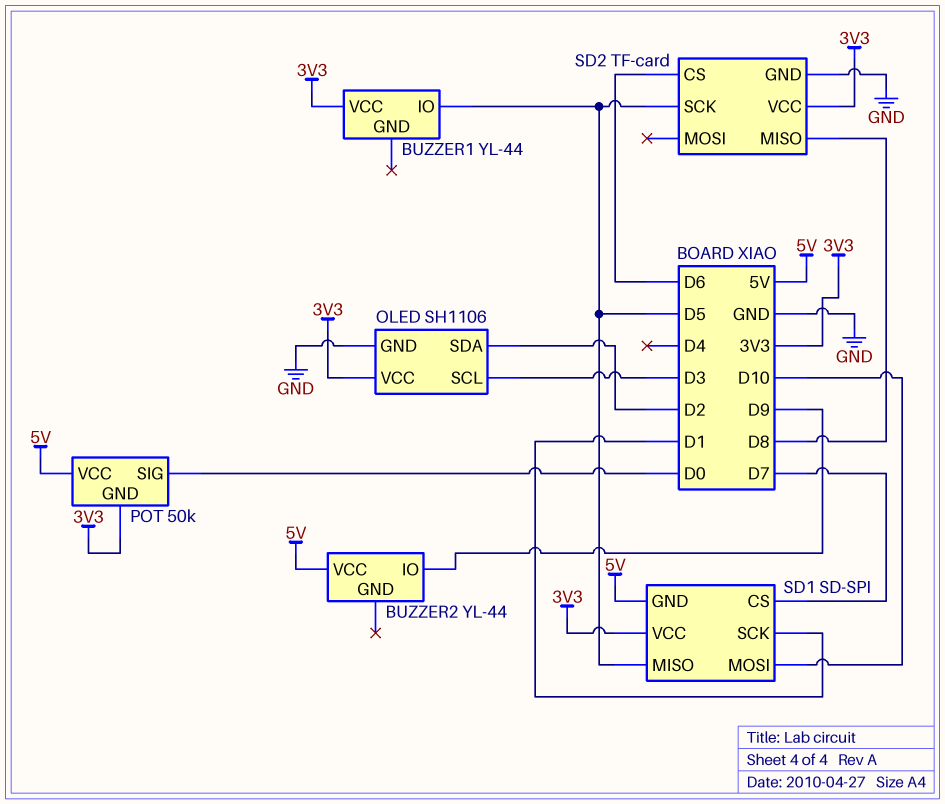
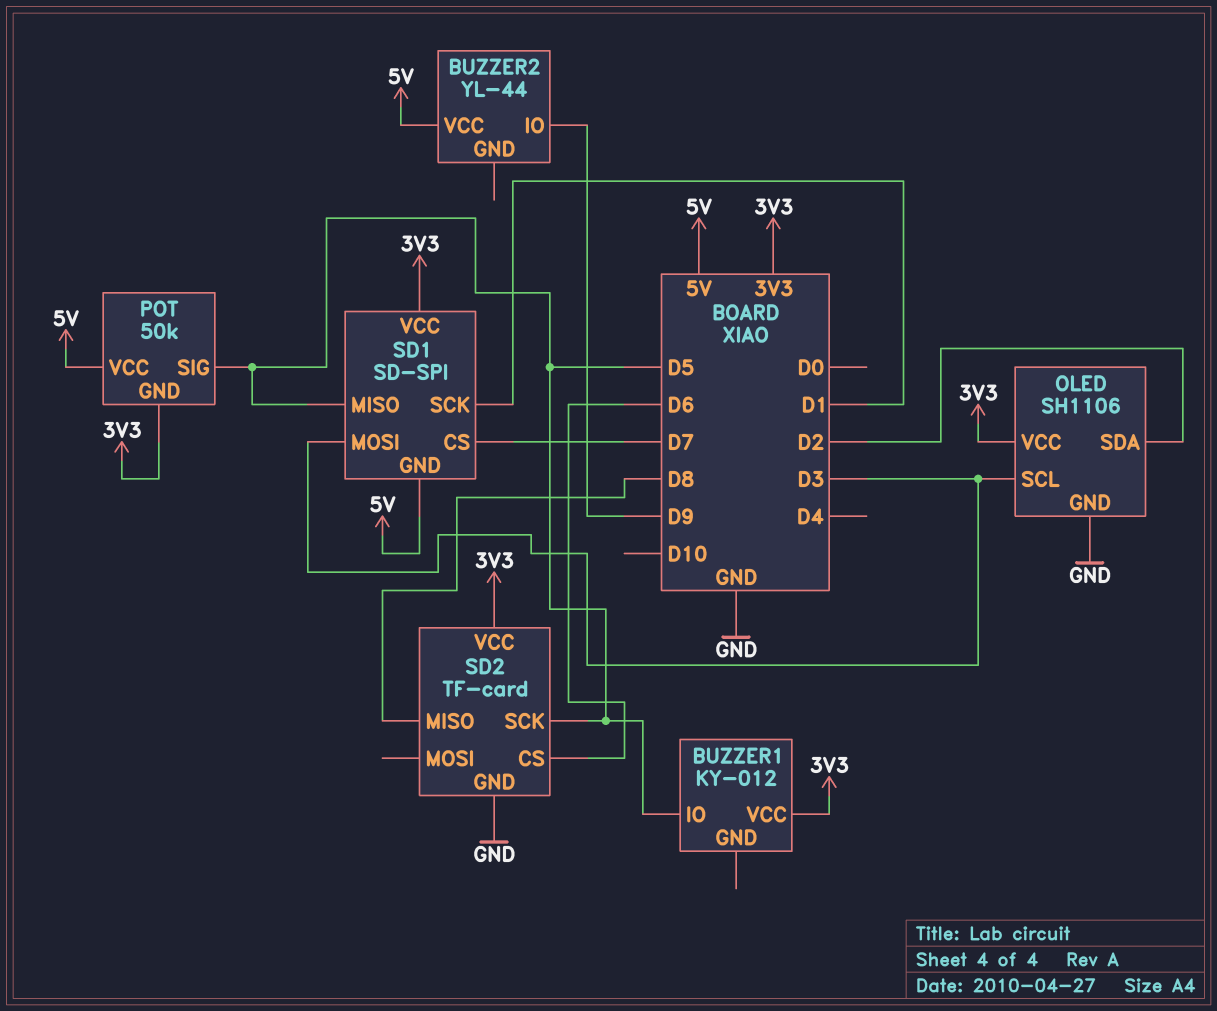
BUZZER1: YL-44 -> KY-012
POT pin SIG: D0 -> D5
SD1 pin MOSI: D10 -> D3

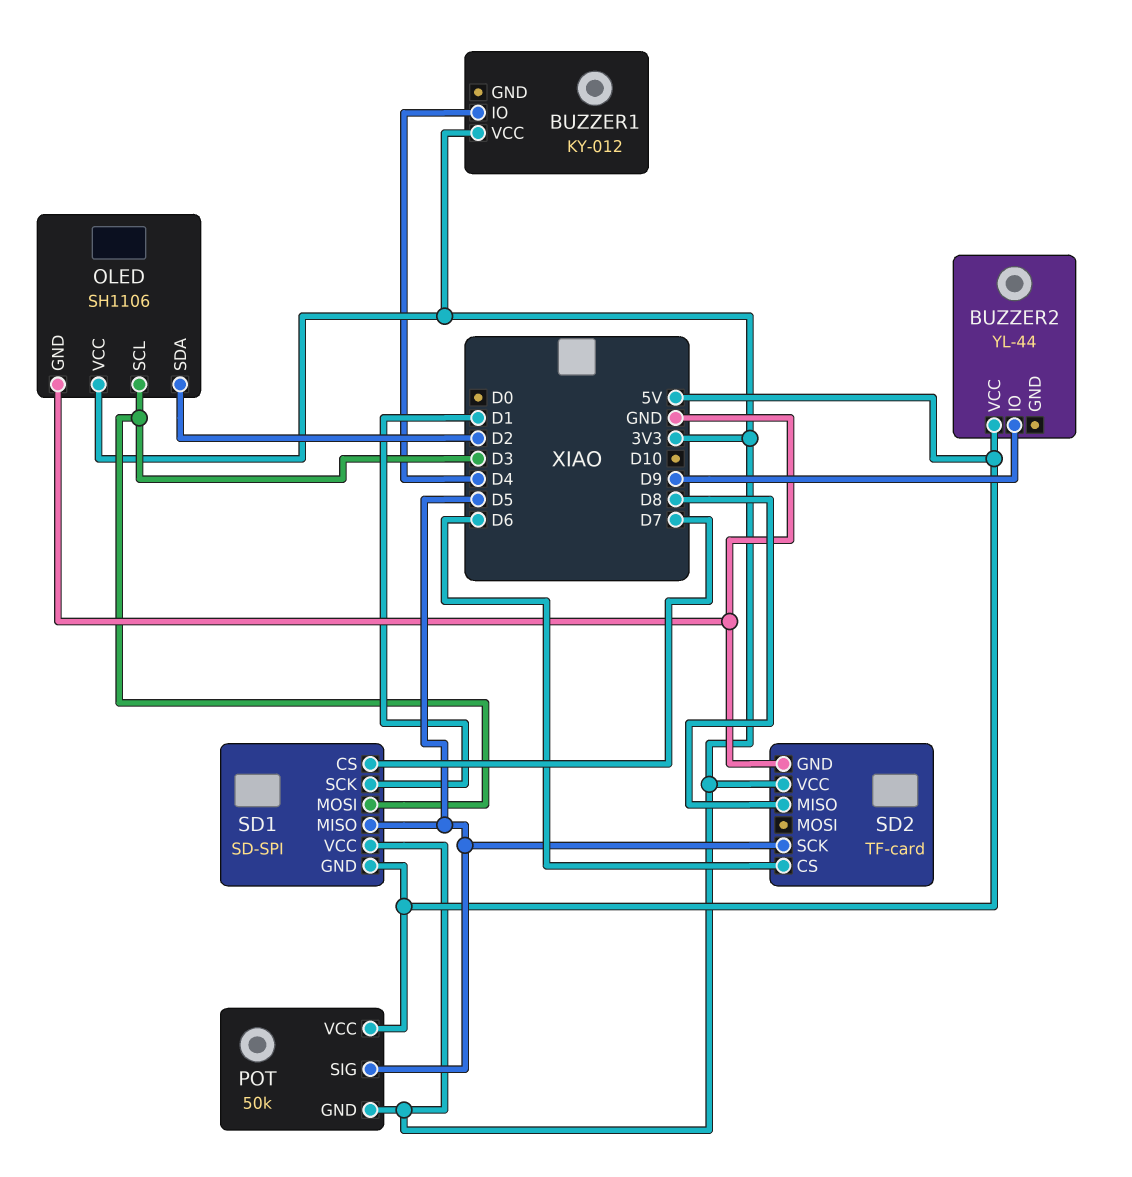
BUZZER1 pin IO: D5 -> D4

